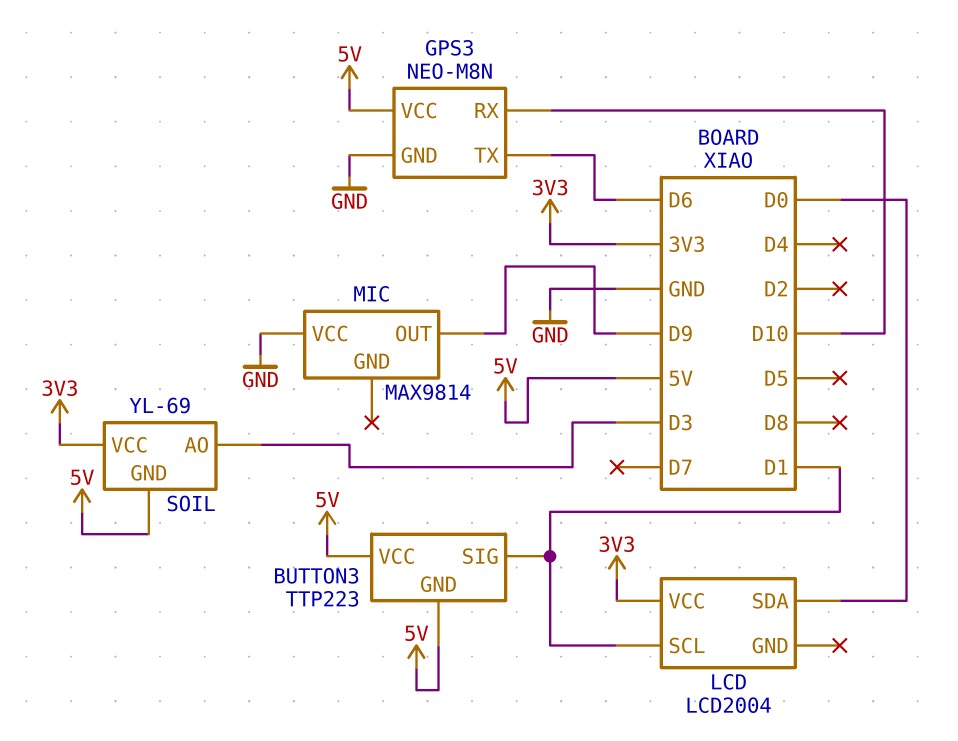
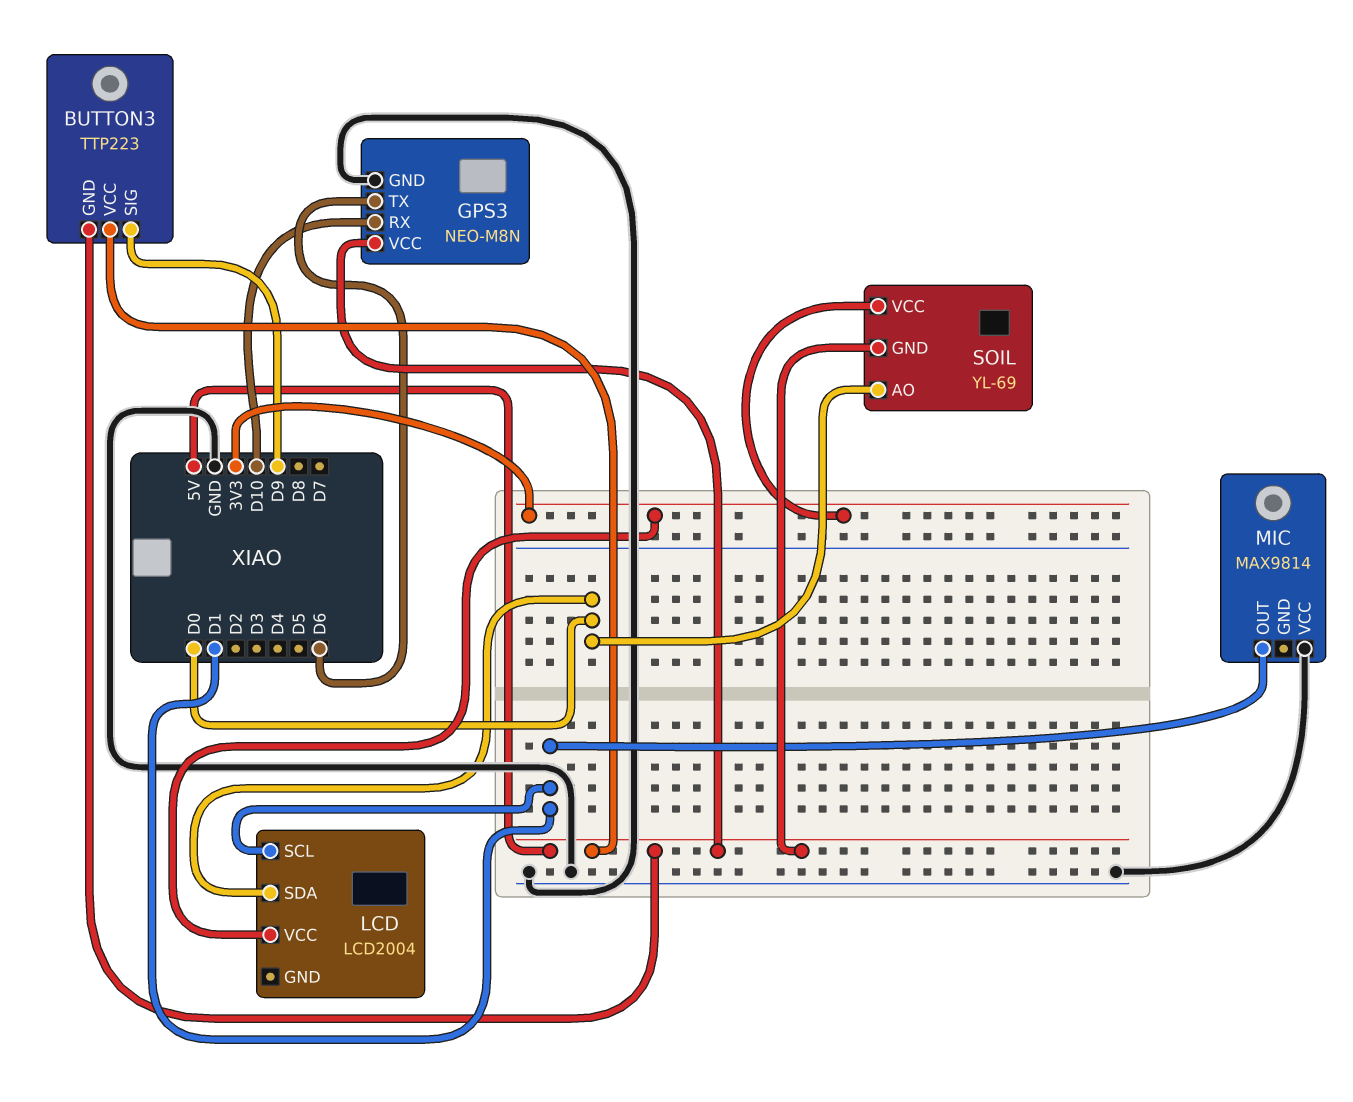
BUTTON3 pin SIG: D1 -> D9
MIC pin OUT: D9 -> D1
SOIL pin AO: D3 -> D0

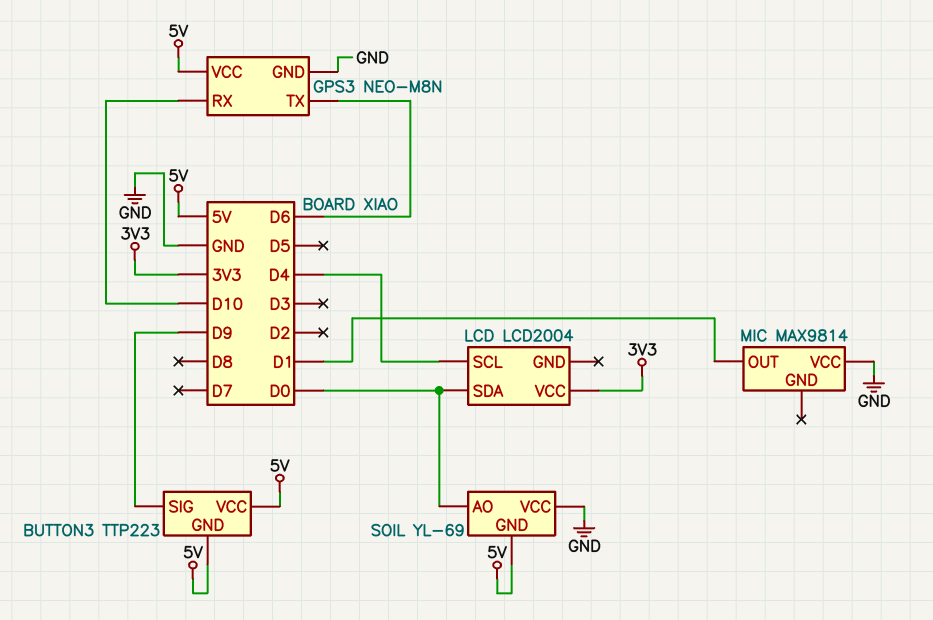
LCD pin SCL: D1 -> D4
SOIL pin VCC: 3V3 -> GND

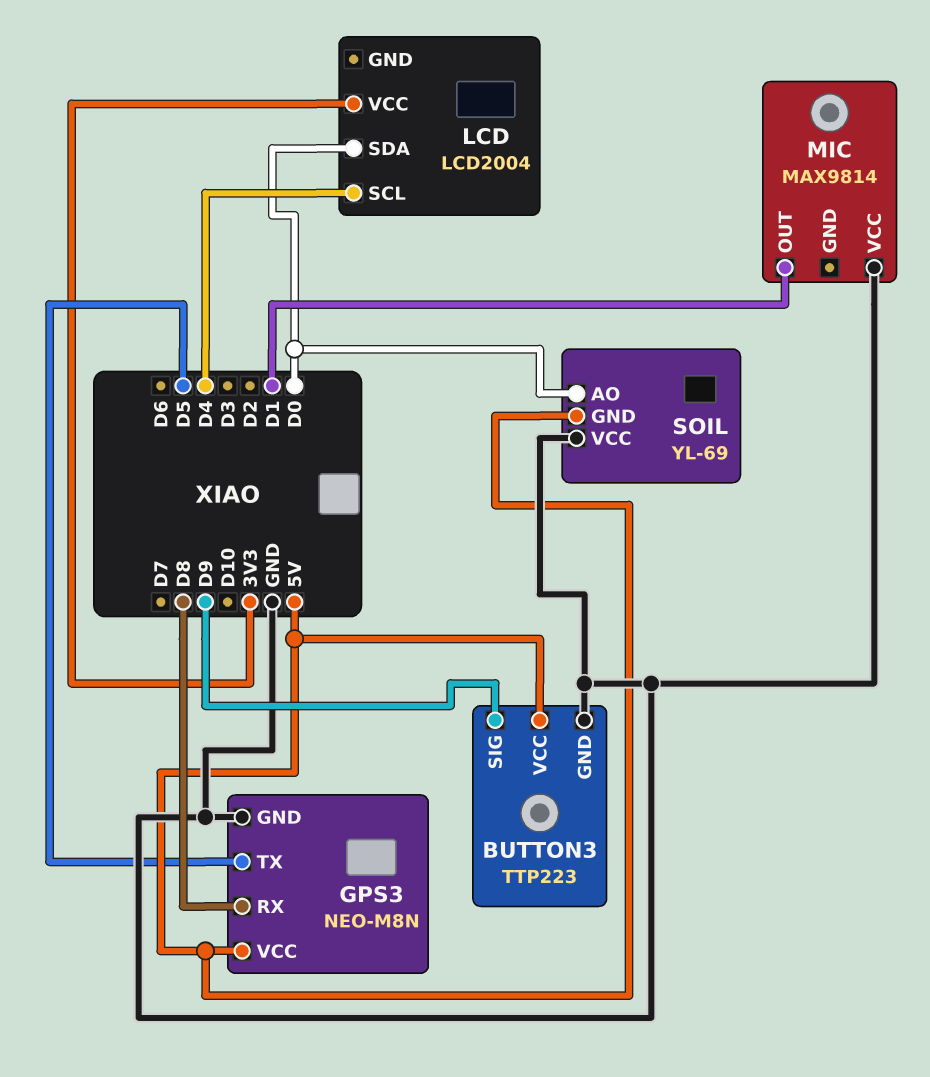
BUTTON3 pin GND: 5V -> GND
GPS3 pin RX: D10 -> D8
GPS3 pin TX: D6 -> D5

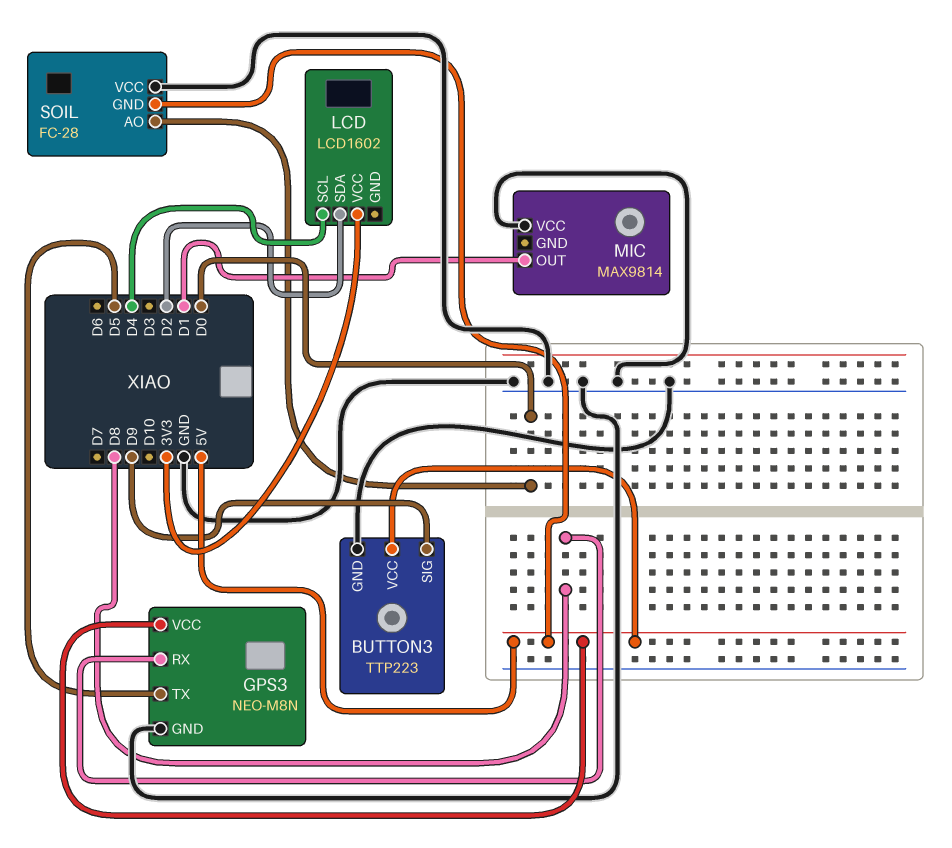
LCD: LCD2004 -> LCD1602
LCD pin SDA: D0 -> D2
SOIL: YL-69 -> FC-28

